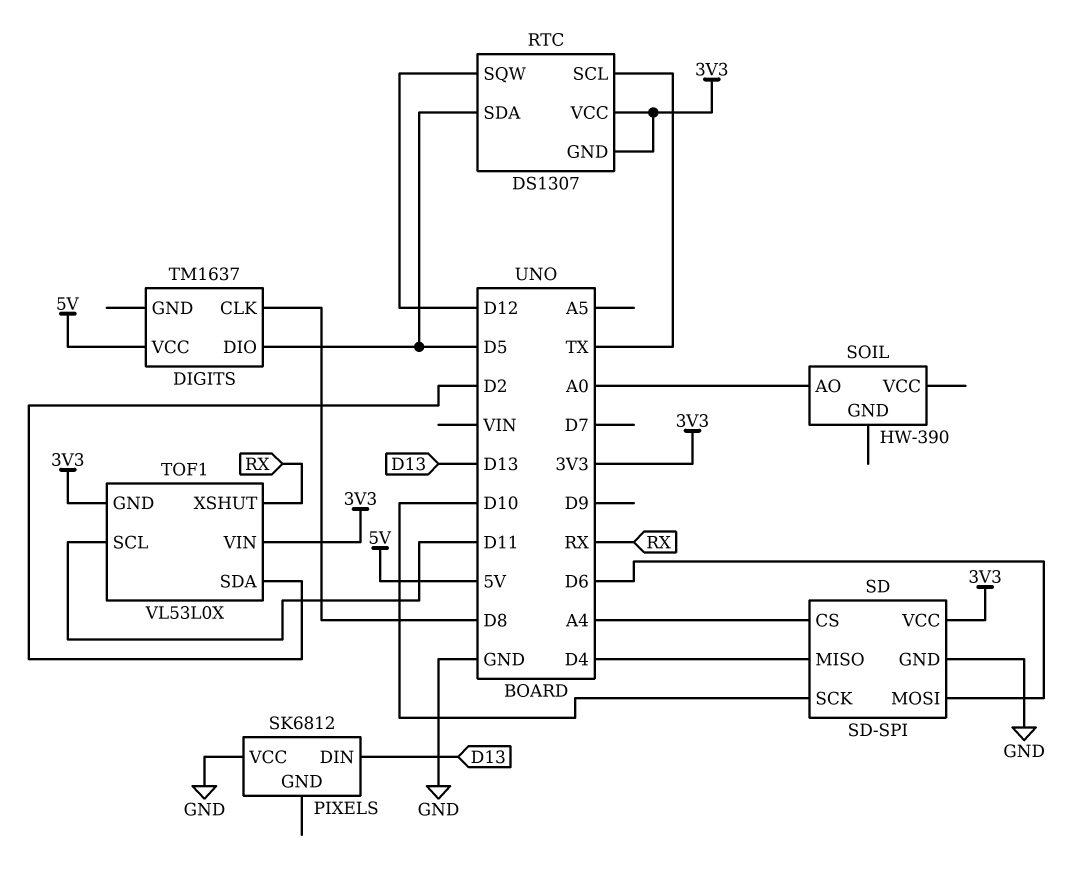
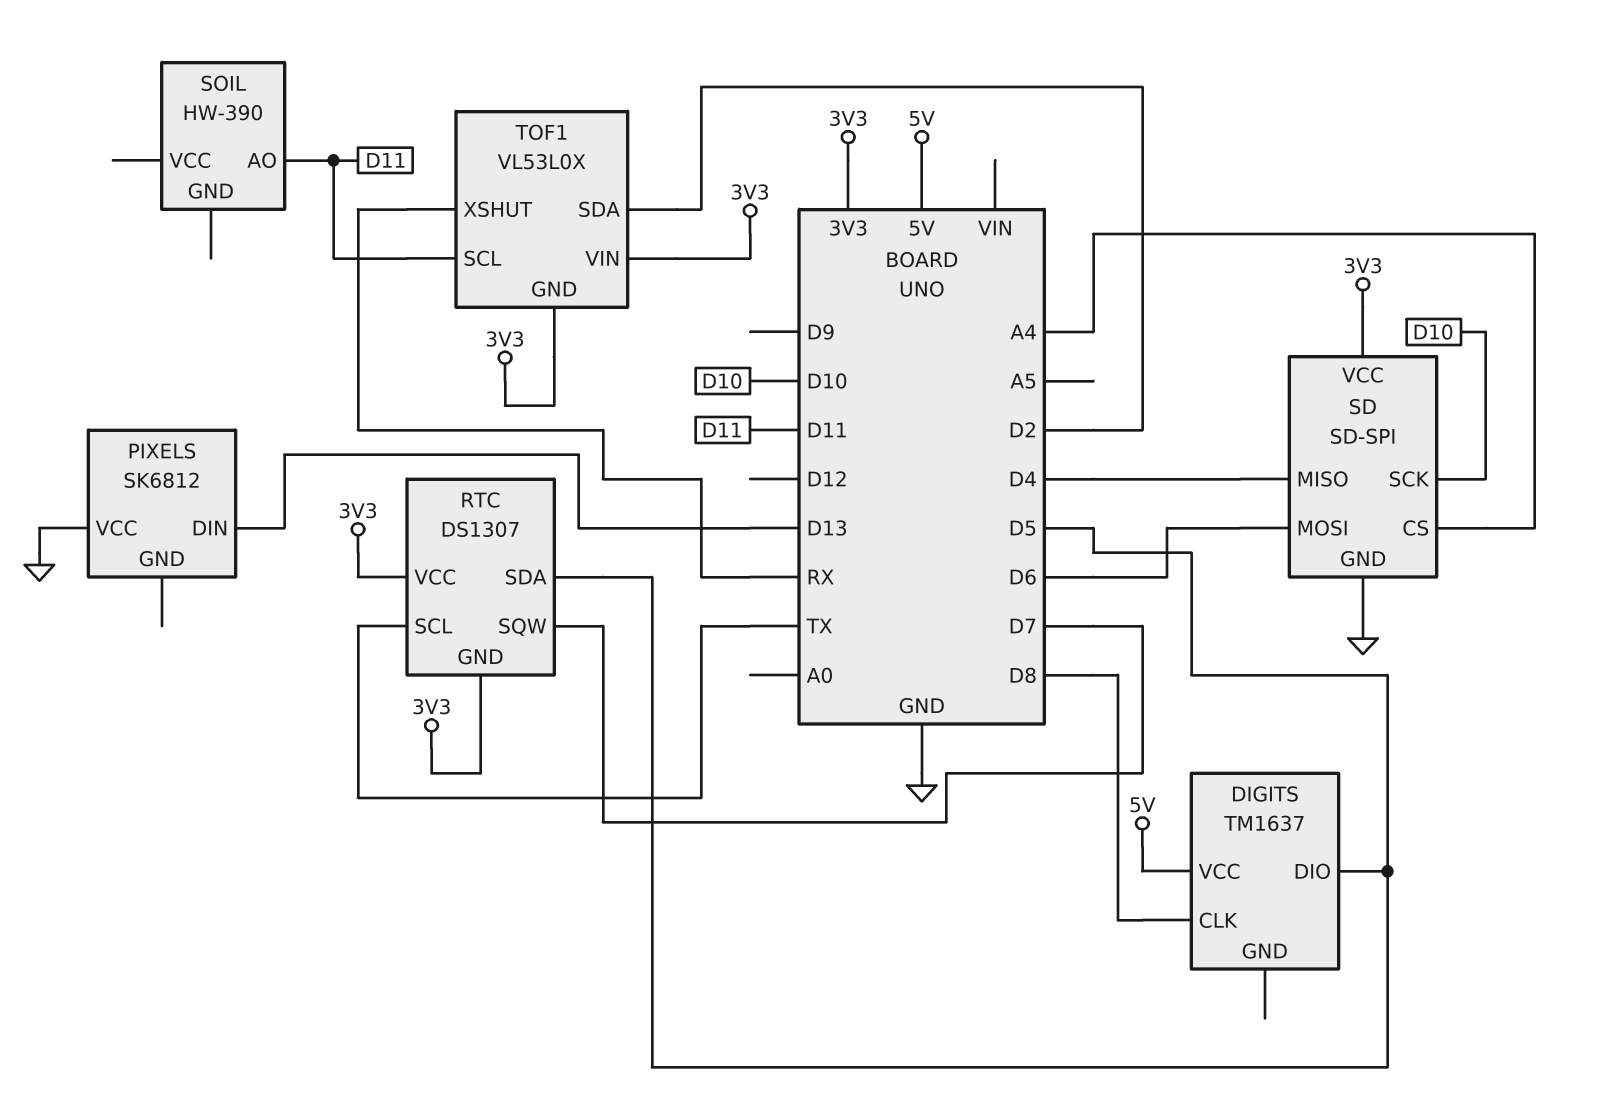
RTC pin SQW: D12 -> D7
SOIL pin AO: A0 -> D11

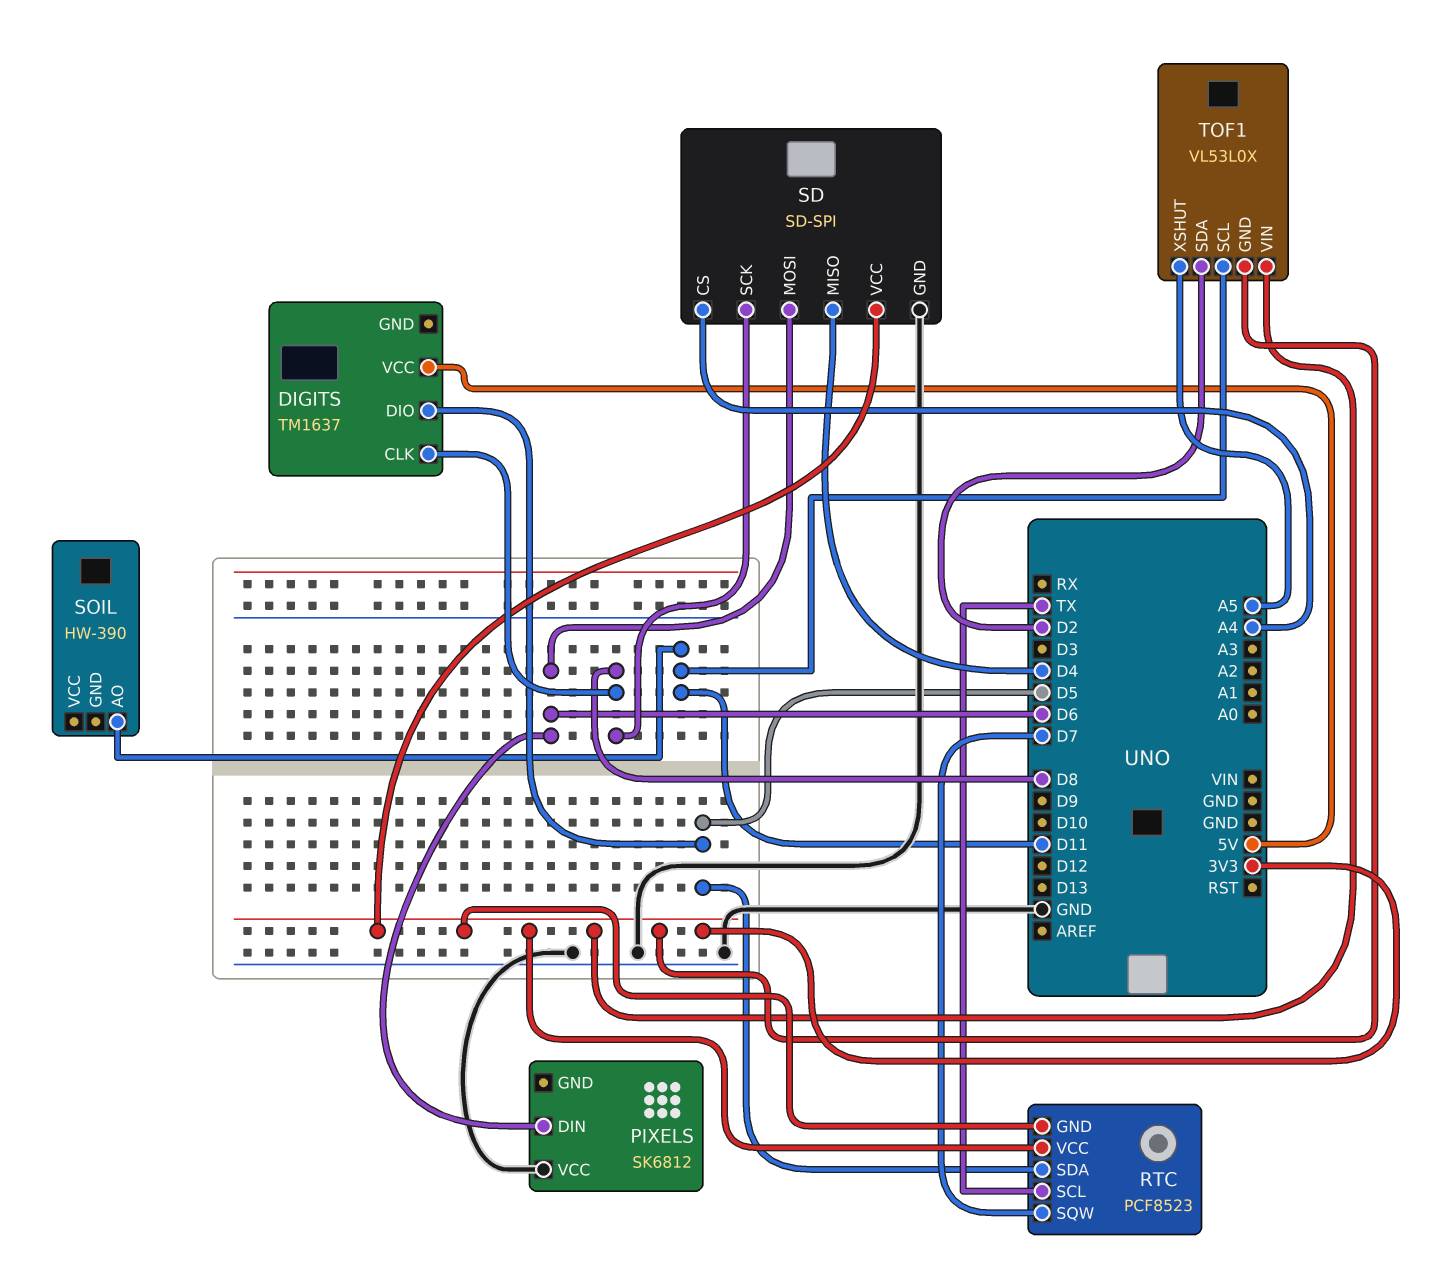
PIXELS pin DIN: D13 -> D6
RTC: DS1307 -> PCF8523
SD pin SCK: D10 -> D8
TOF1 pin XSHUT: RX -> A5

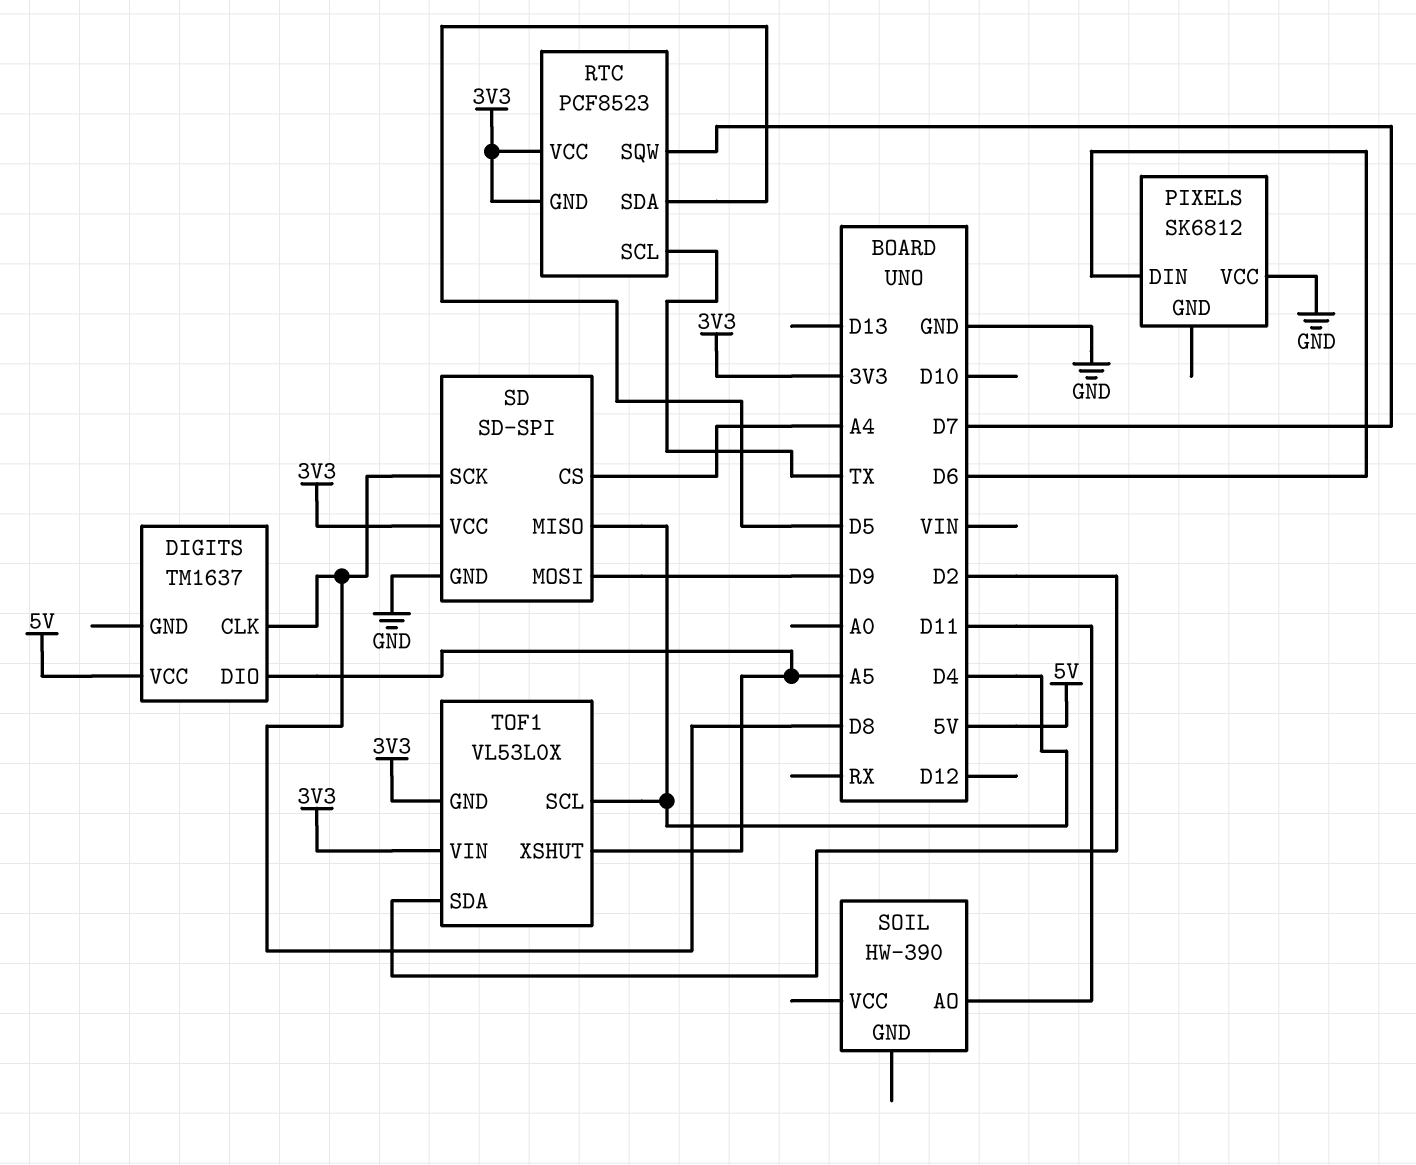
DIGITS pin DIO: D5 -> A5
SD pin MOSI: D6 -> D9
TOF1 pin SCL: D11 -> D4

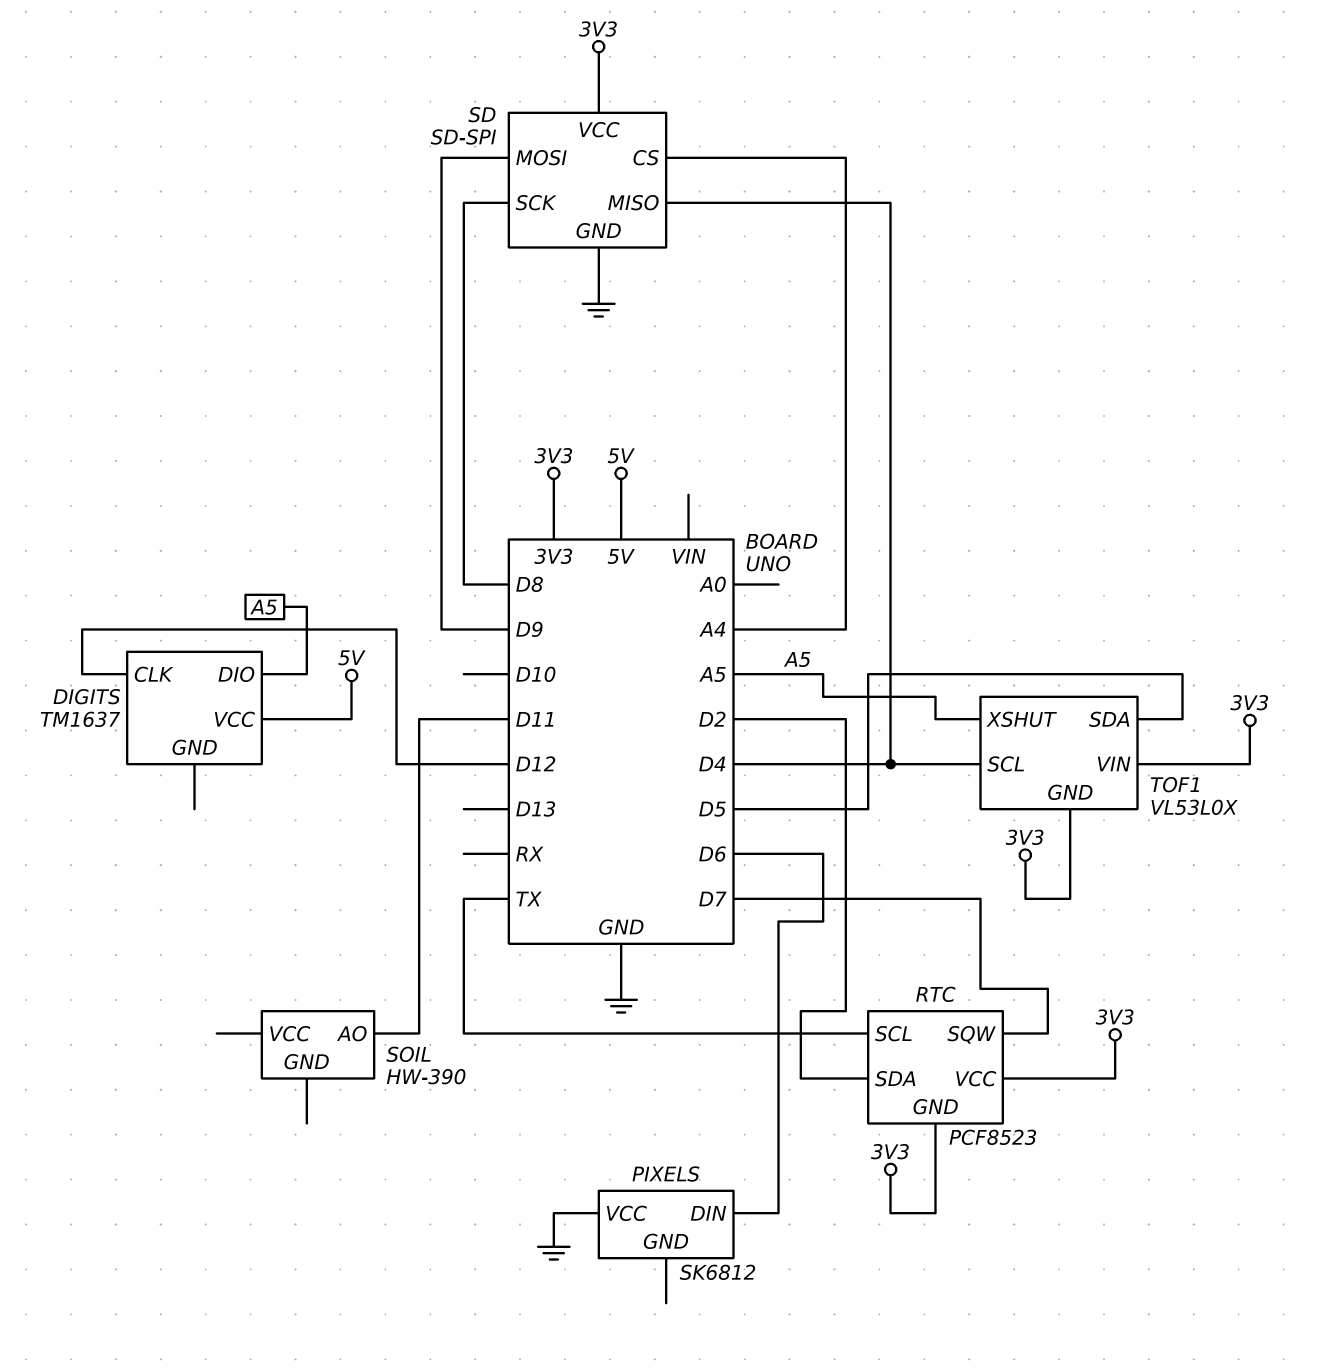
DIGITS pin CLK: D8 -> D12
RTC pin SDA: D5 -> D2
TOF1 pin SDA: D2 -> D5

